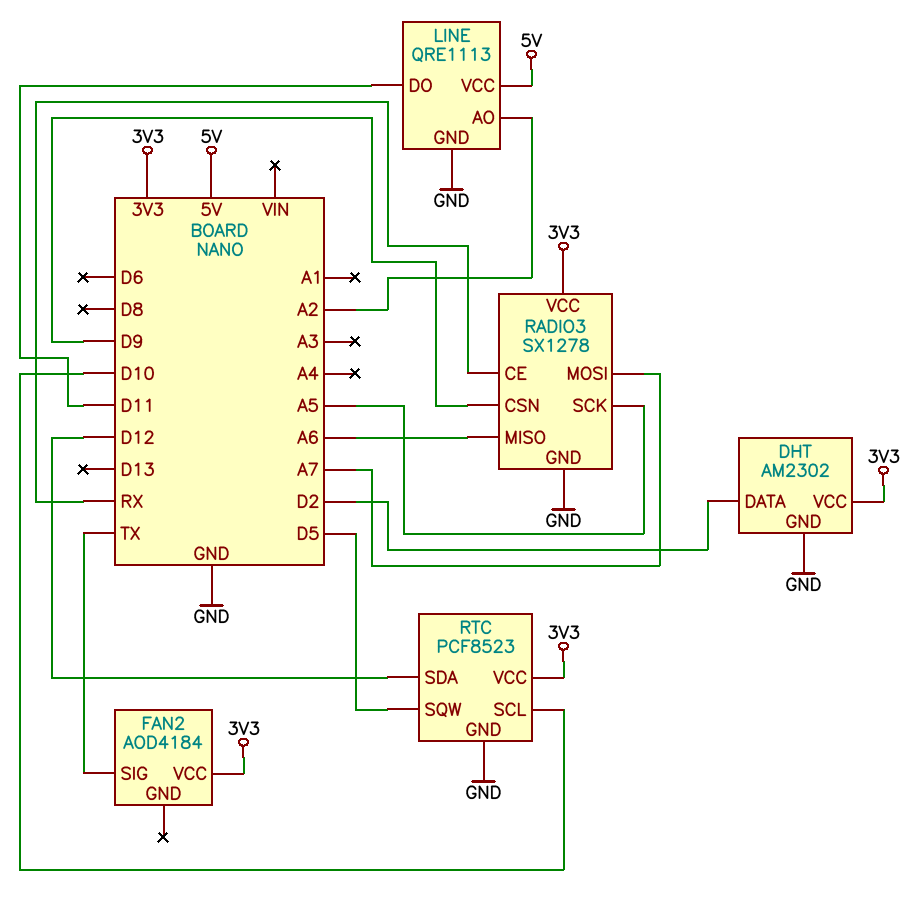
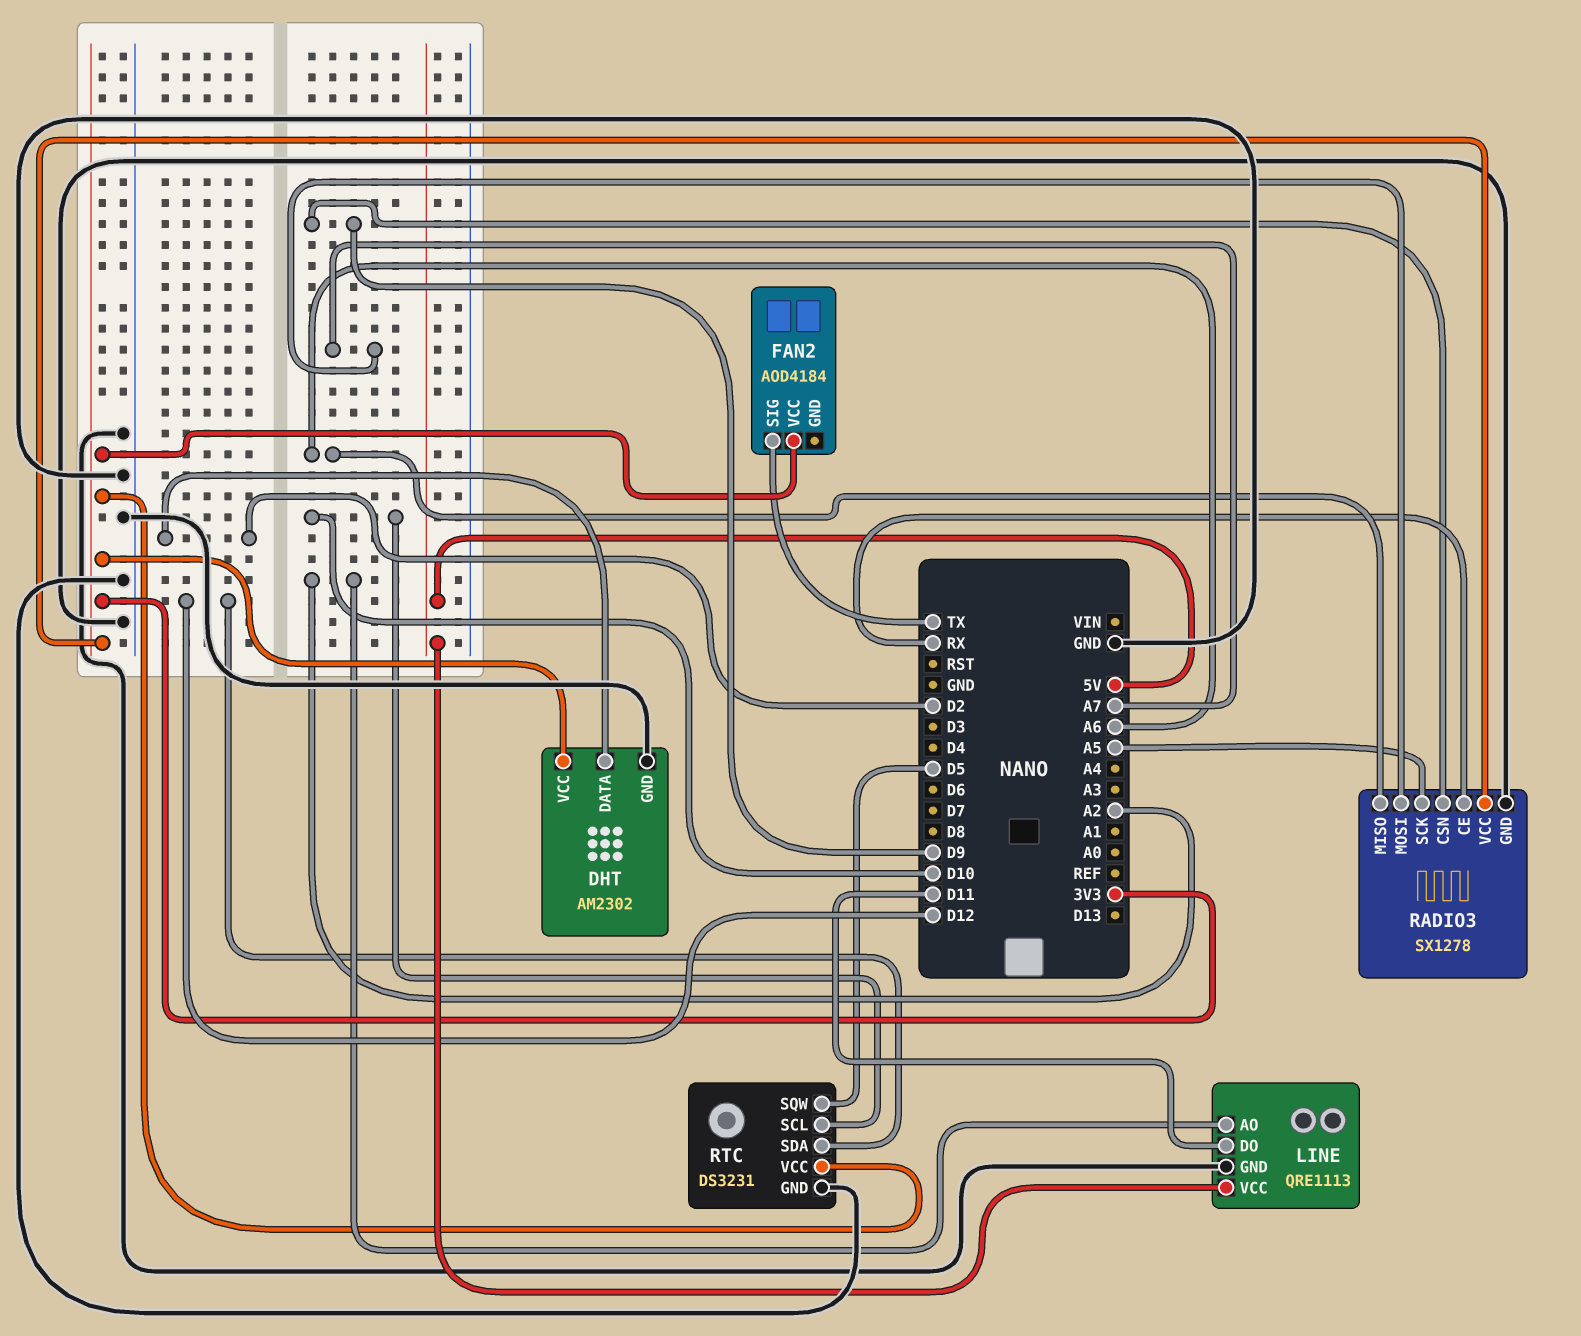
RTC: PCF8523 -> DS3231

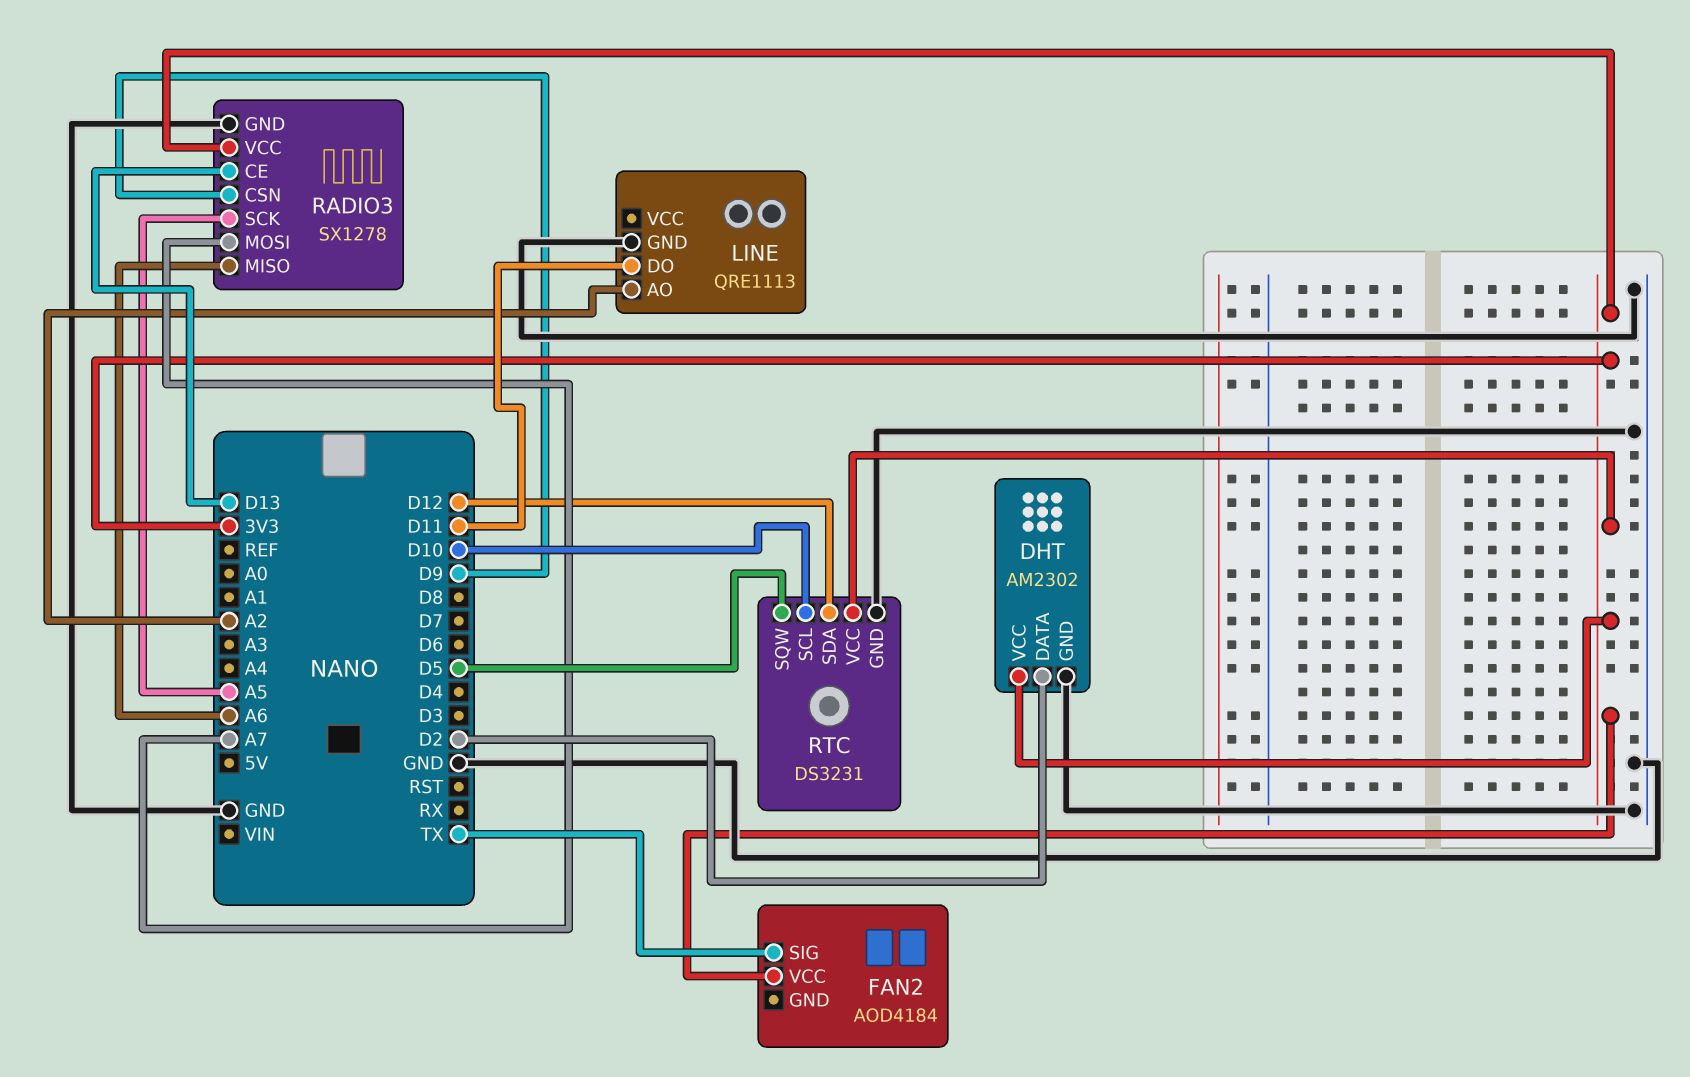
LINE pin VCC: 5V -> none
RADIO3 pin CE: RX -> D13

